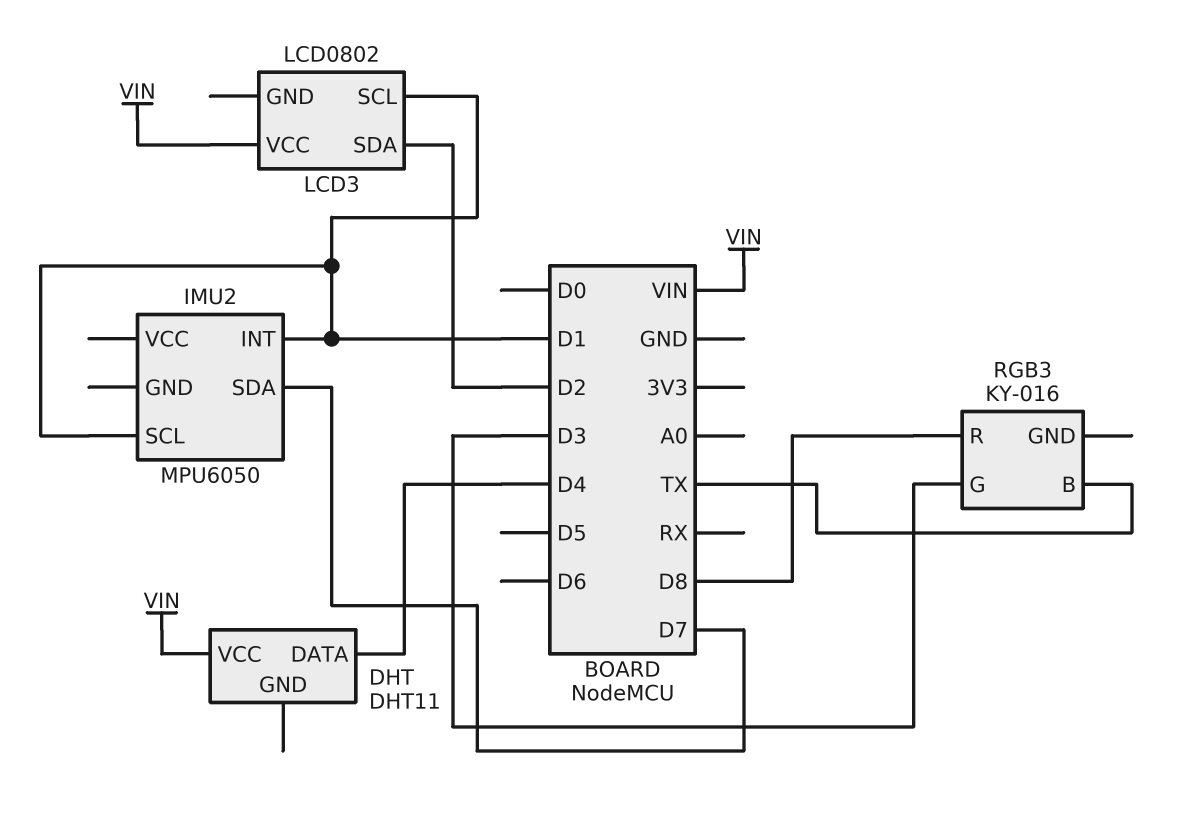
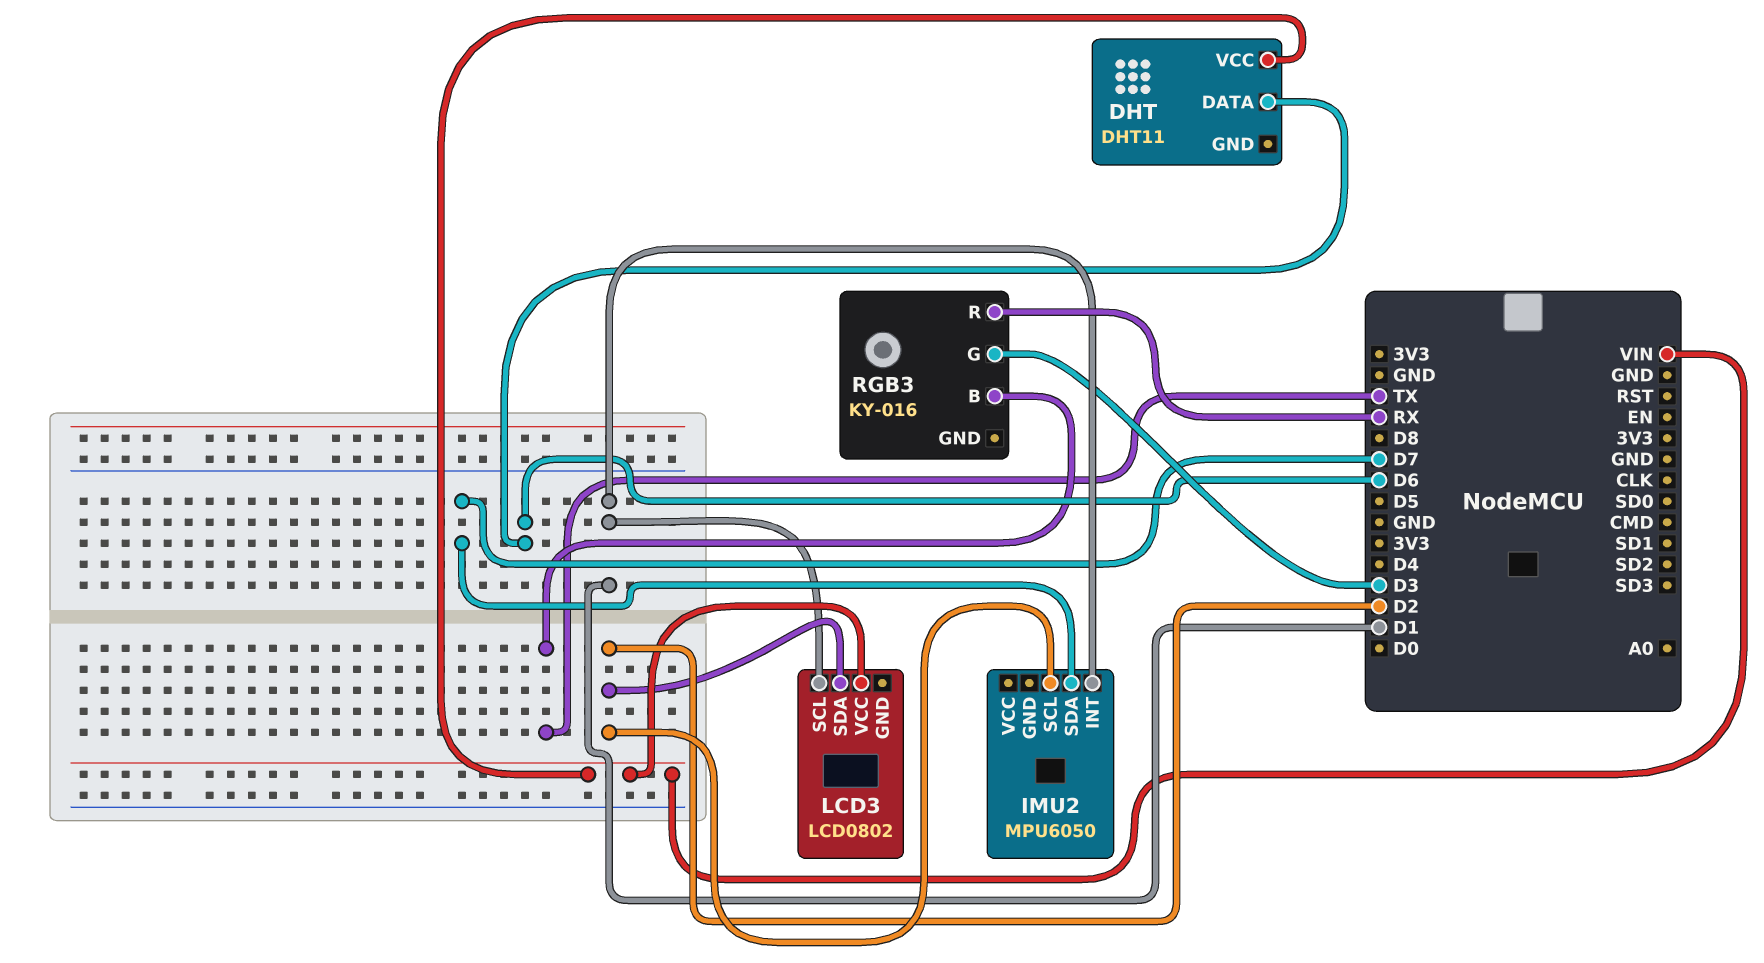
DHT pin DATA: D4 -> D6
IMU2 pin SCL: D1 -> D2
RGB3 pin R: D8 -> RX

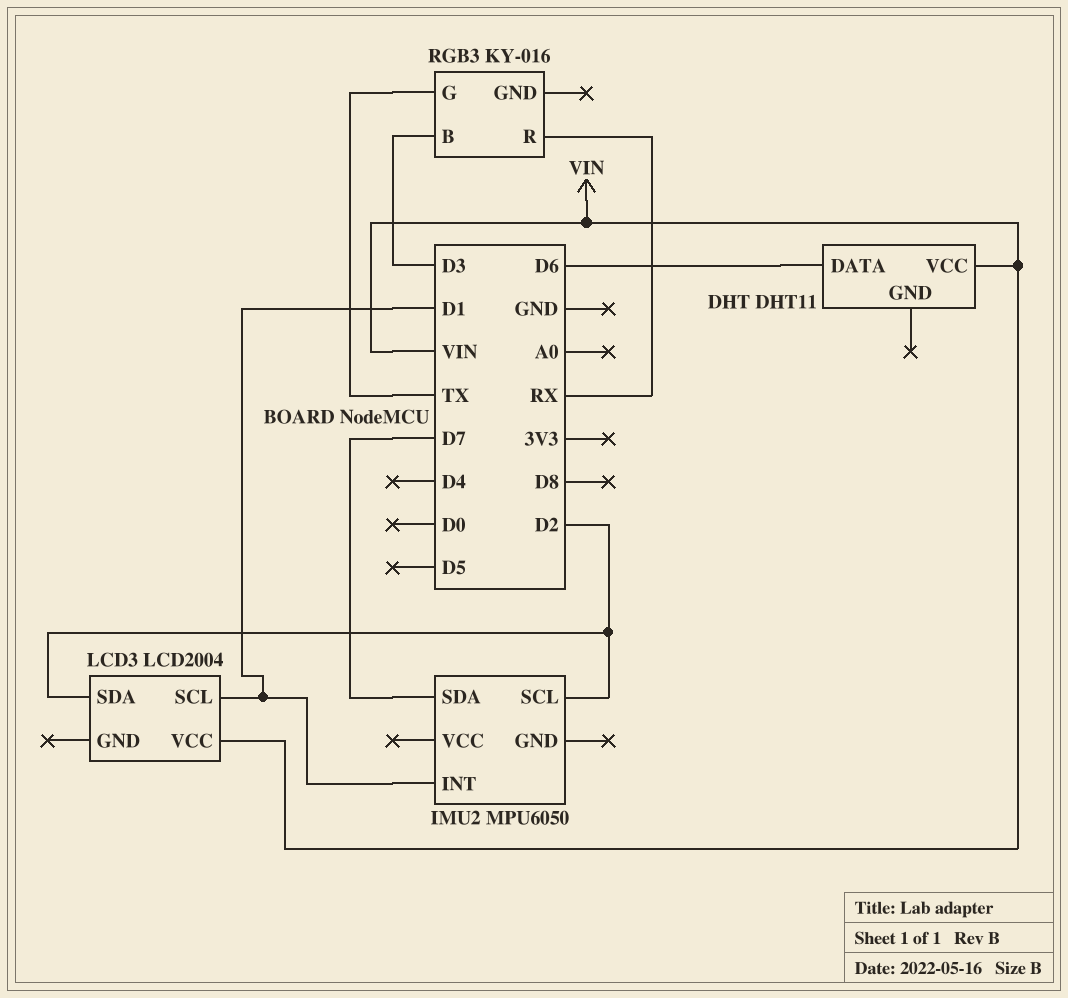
LCD3: LCD0802 -> LCD2004
RGB3 pin B: TX -> D3
RGB3 pin G: D3 -> TX

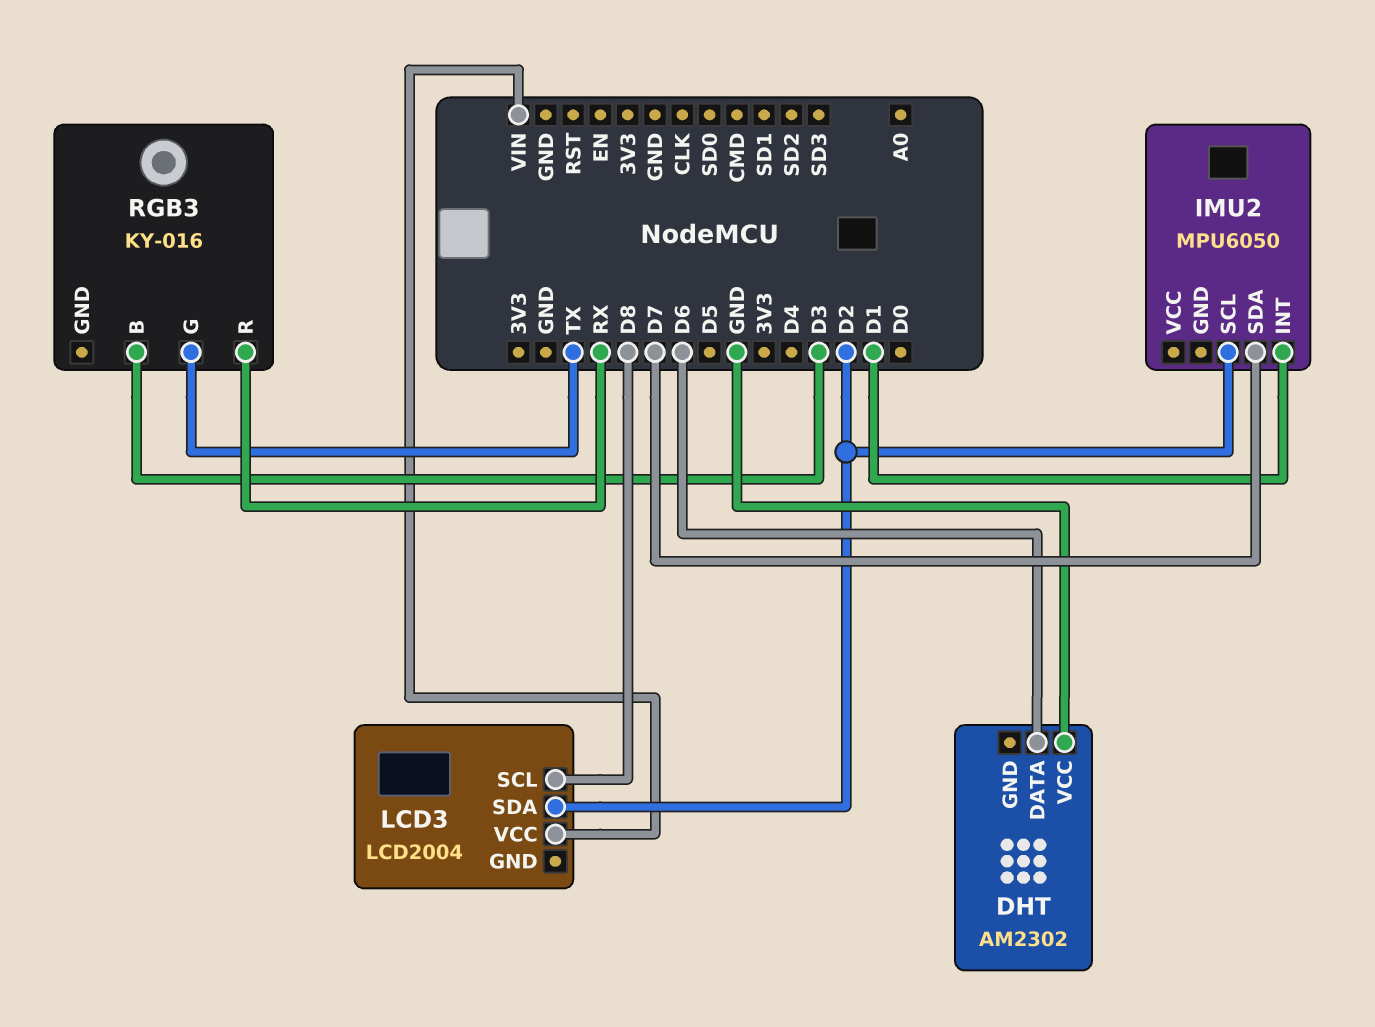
DHT: DHT11 -> AM2302
DHT pin VCC: VIN -> GND
LCD3 pin SCL: D1 -> D8

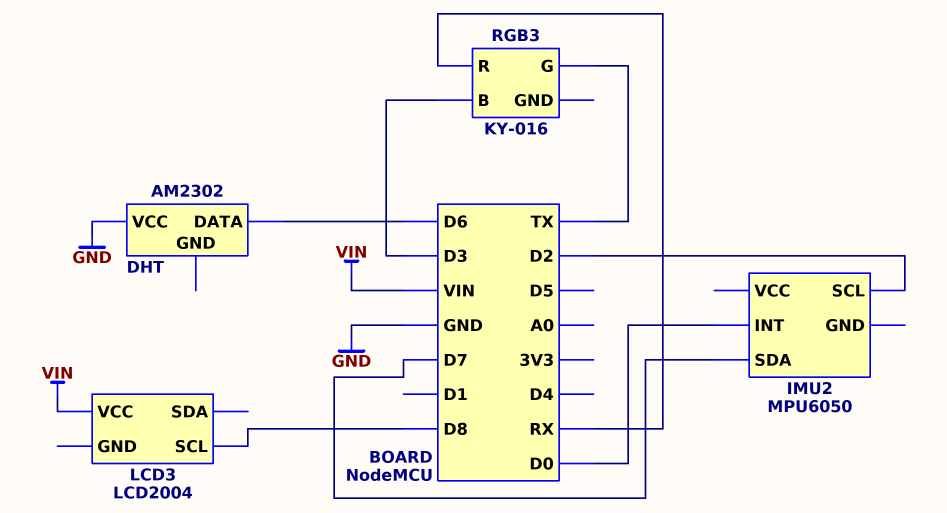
IMU2 pin INT: D1 -> D0
LCD3 pin SDA: D2 -> none

